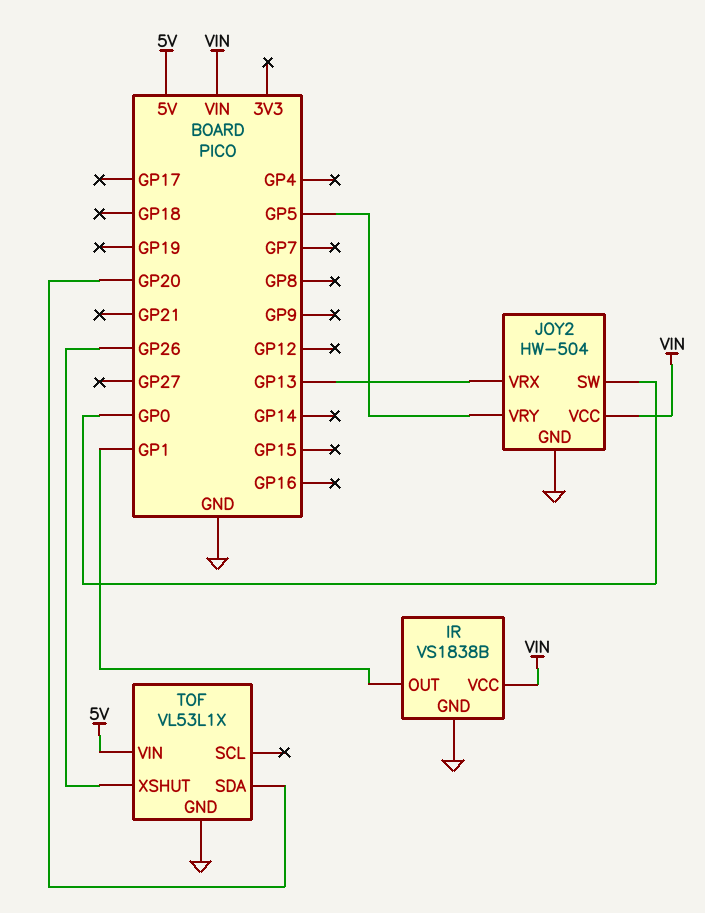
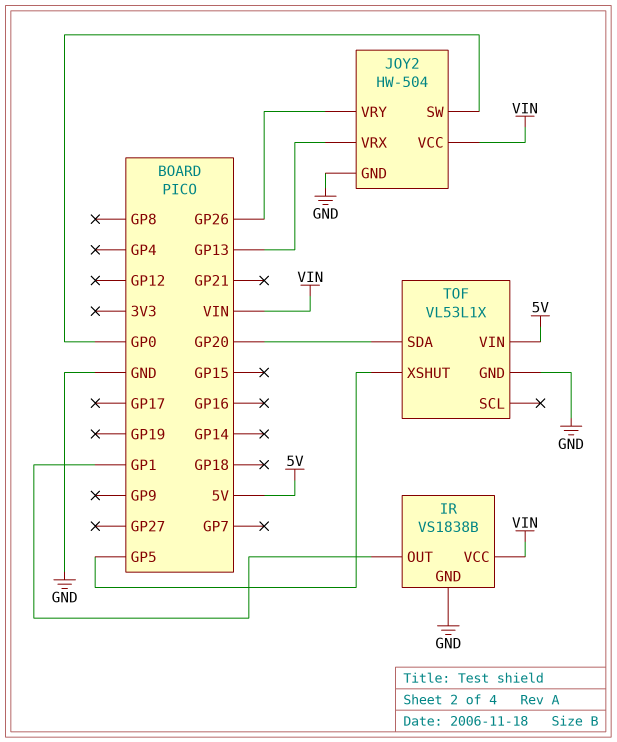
JOY2 pin VRY: GP5 -> GP26
TOF pin XSHUT: GP26 -> GP5

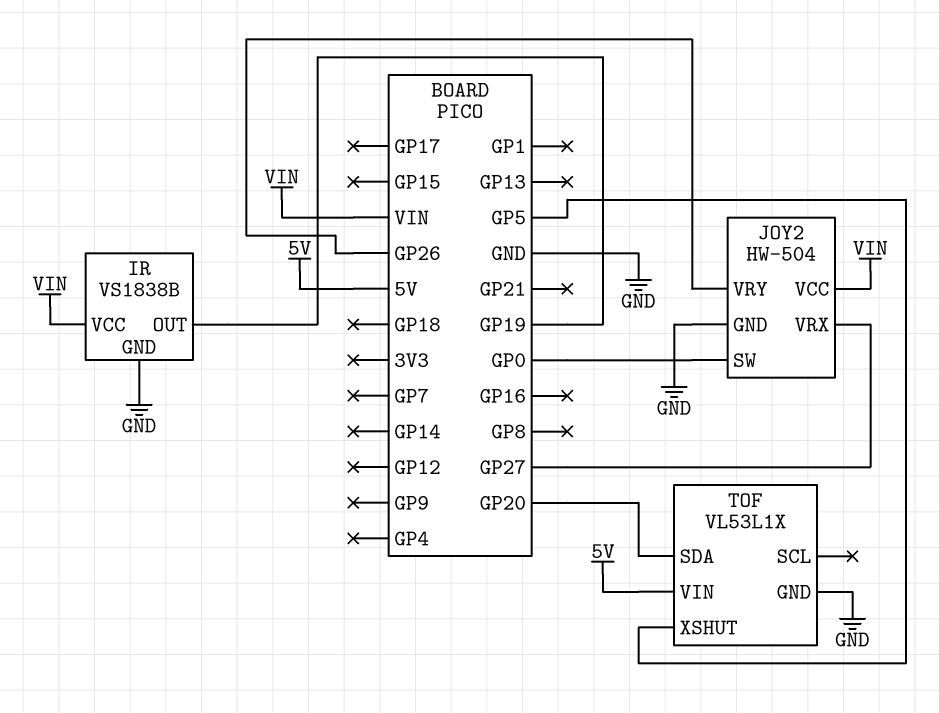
IR pin OUT: GP1 -> GP19
JOY2 pin VRX: GP13 -> GP27

